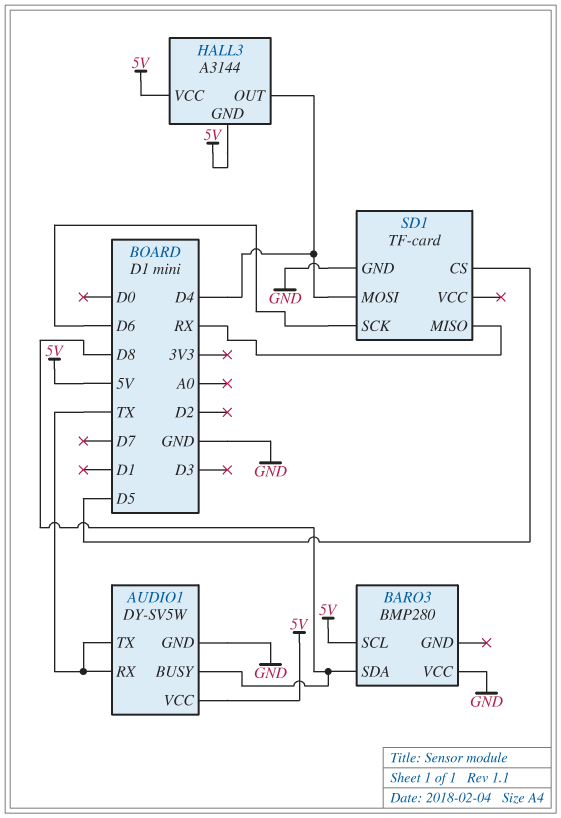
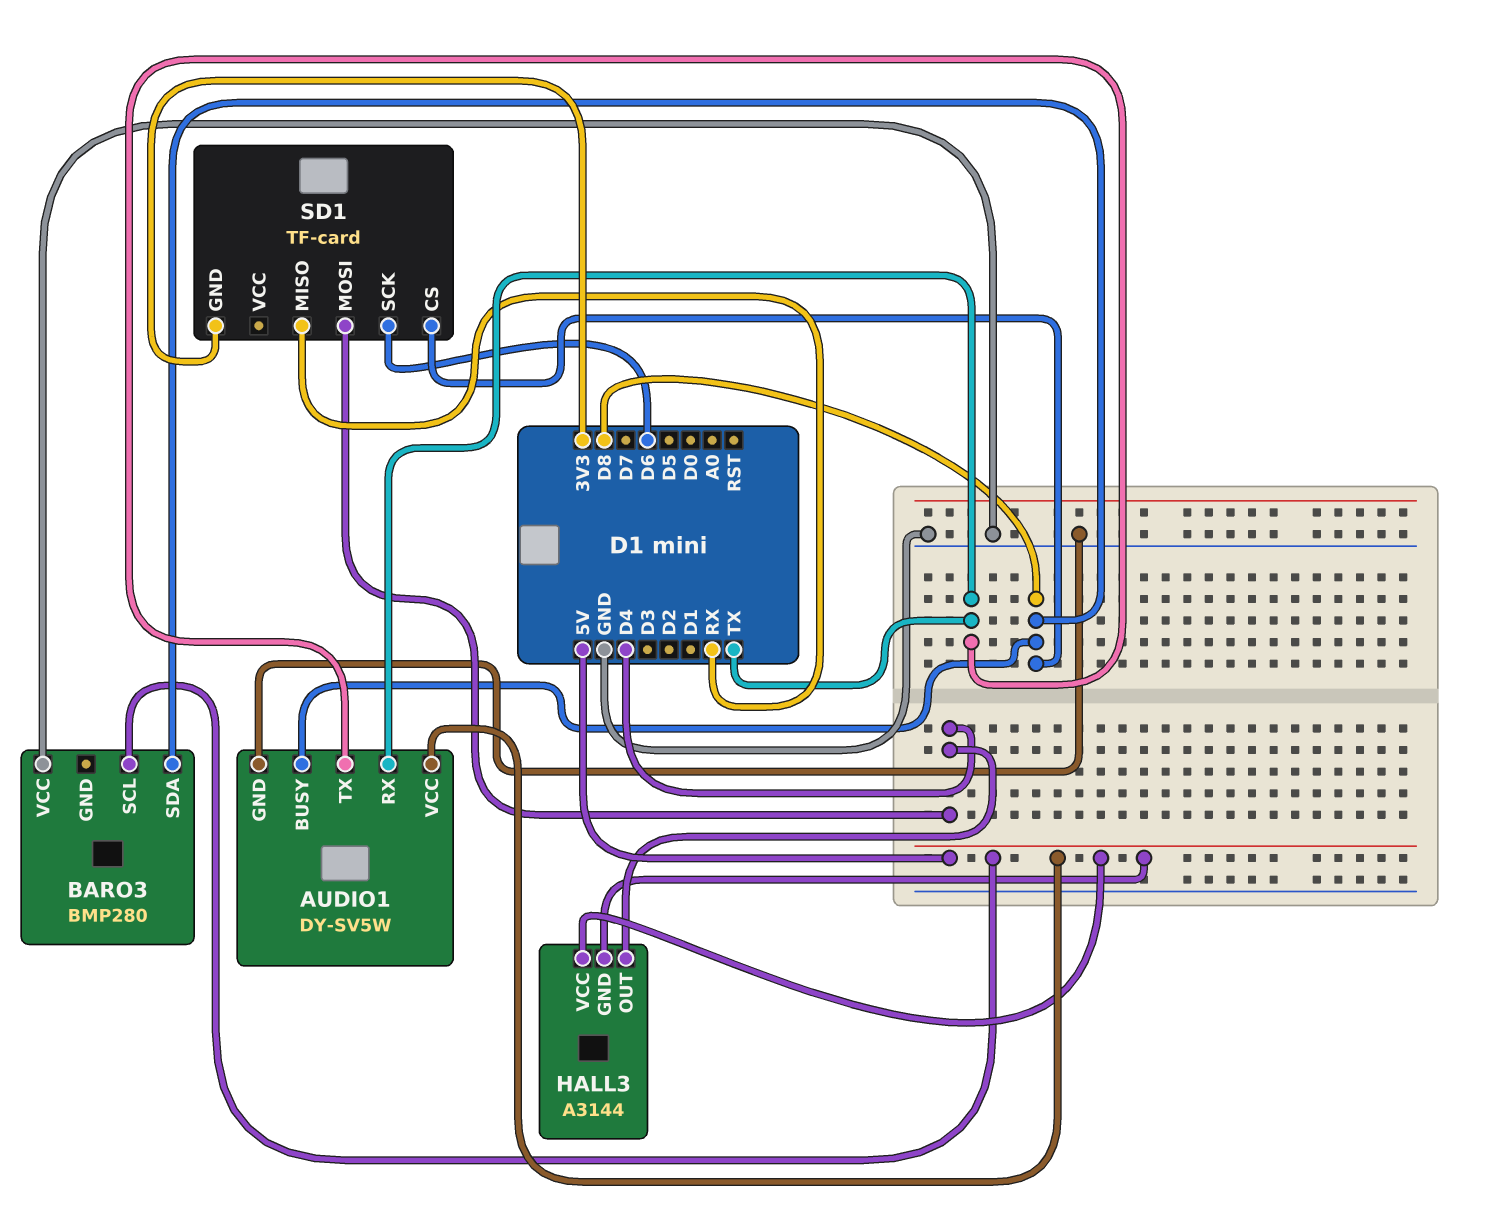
SD1 pin CS: D5 -> D8
SD1 pin GND: GND -> 3V3

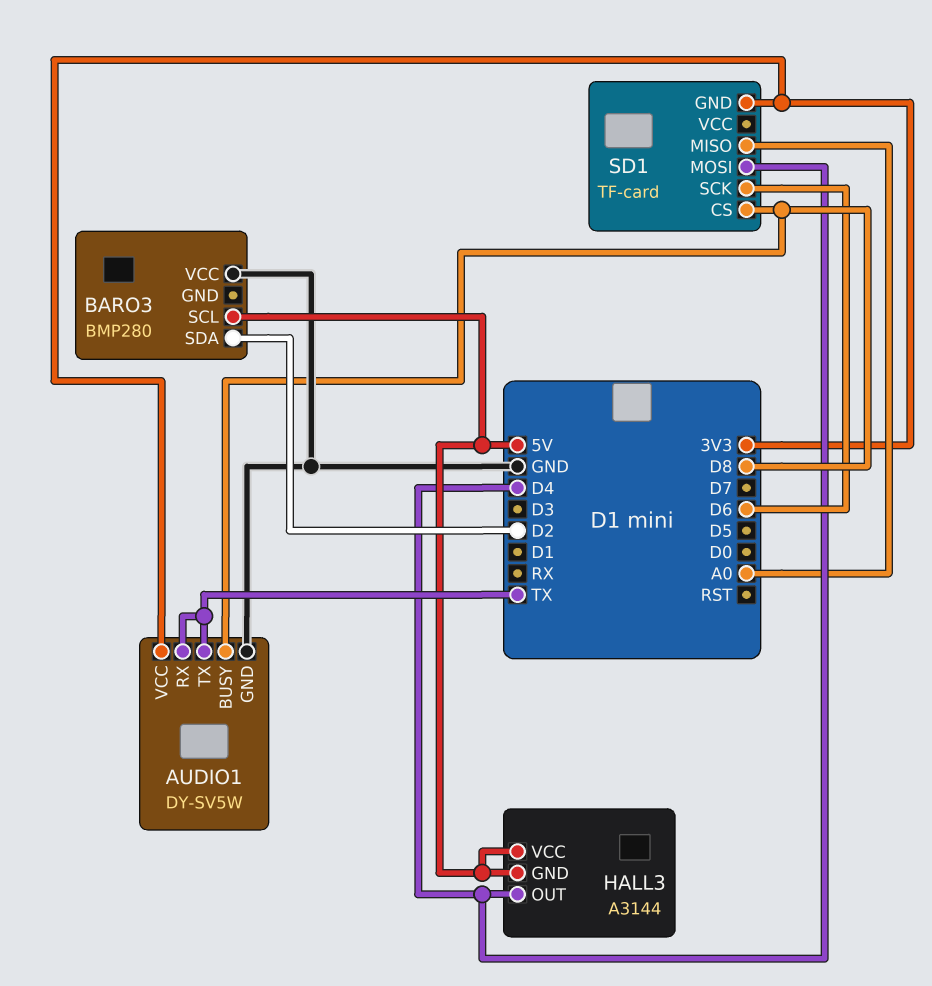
AUDIO1 pin VCC: 5V -> 3V3
BARO3 pin SDA: D8 -> D2
SD1 pin MISO: RX -> A0

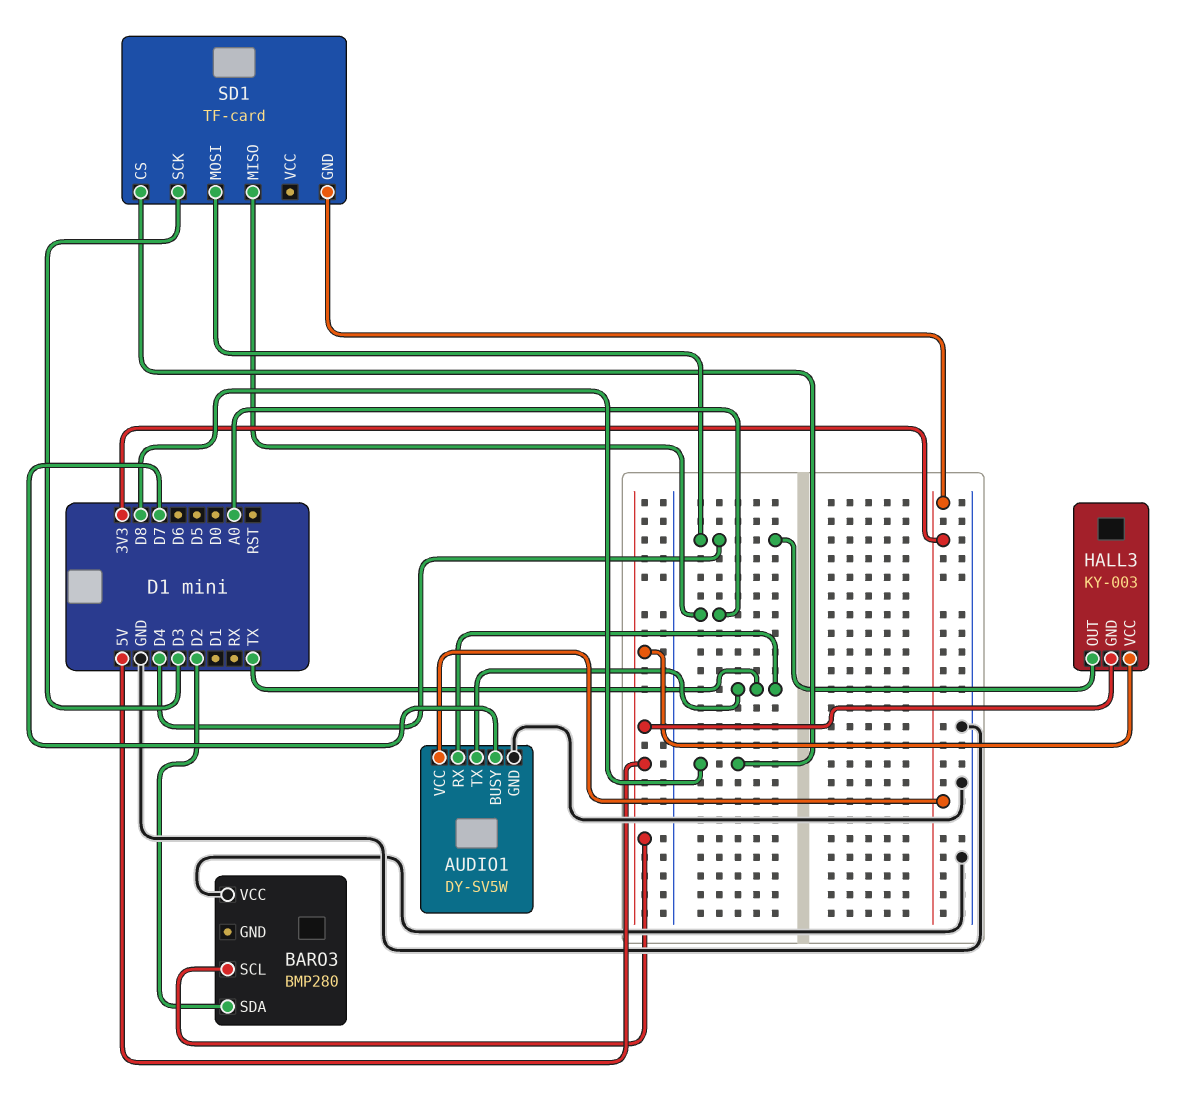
AUDIO1 pin BUSY: D8 -> D7
HALL3: A3144 -> KY-003
SD1 pin SCK: D6 -> D3

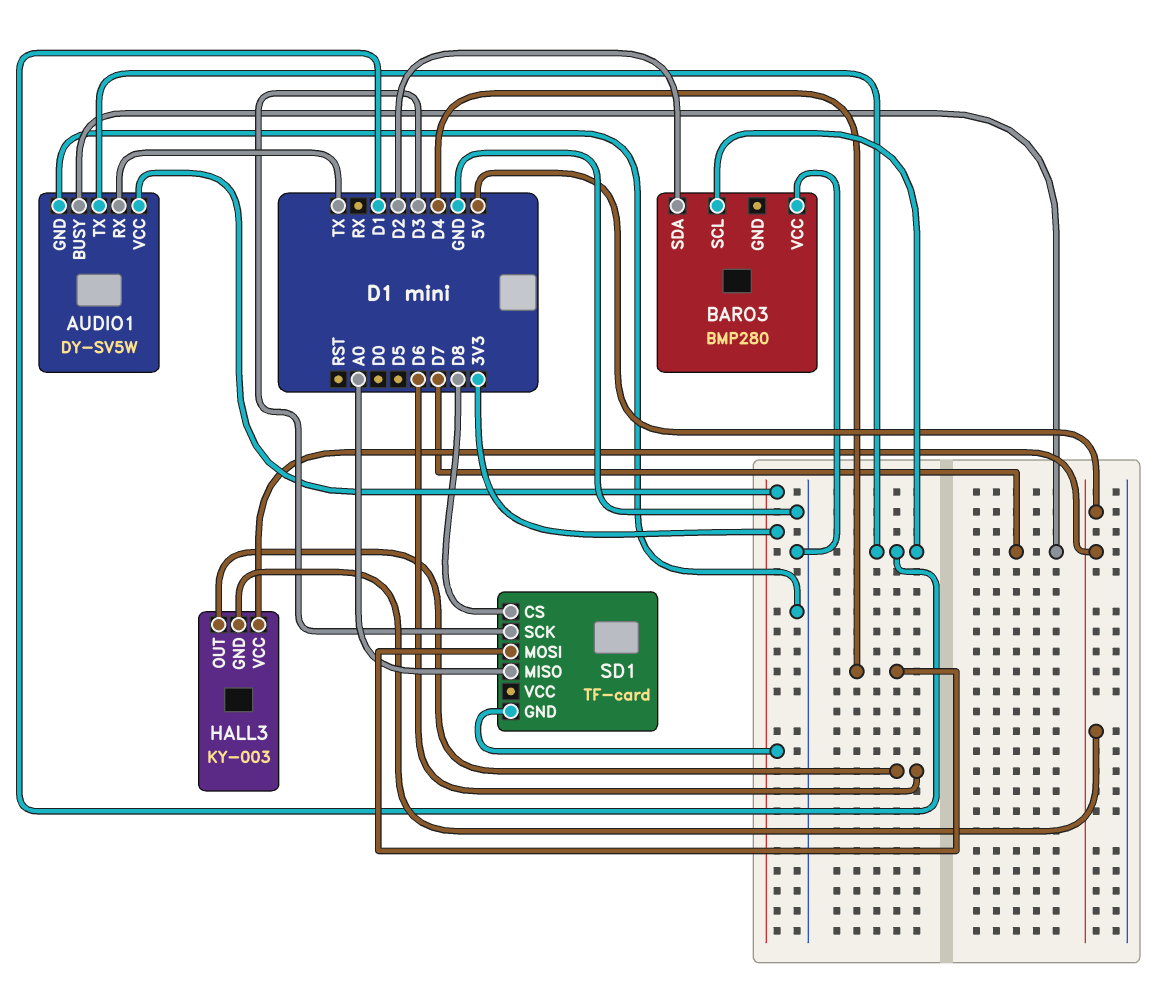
AUDIO1 pin TX: TX -> D1
BARO3 pin SCL: 5V -> D1
HALL3 pin OUT: D4 -> D6

